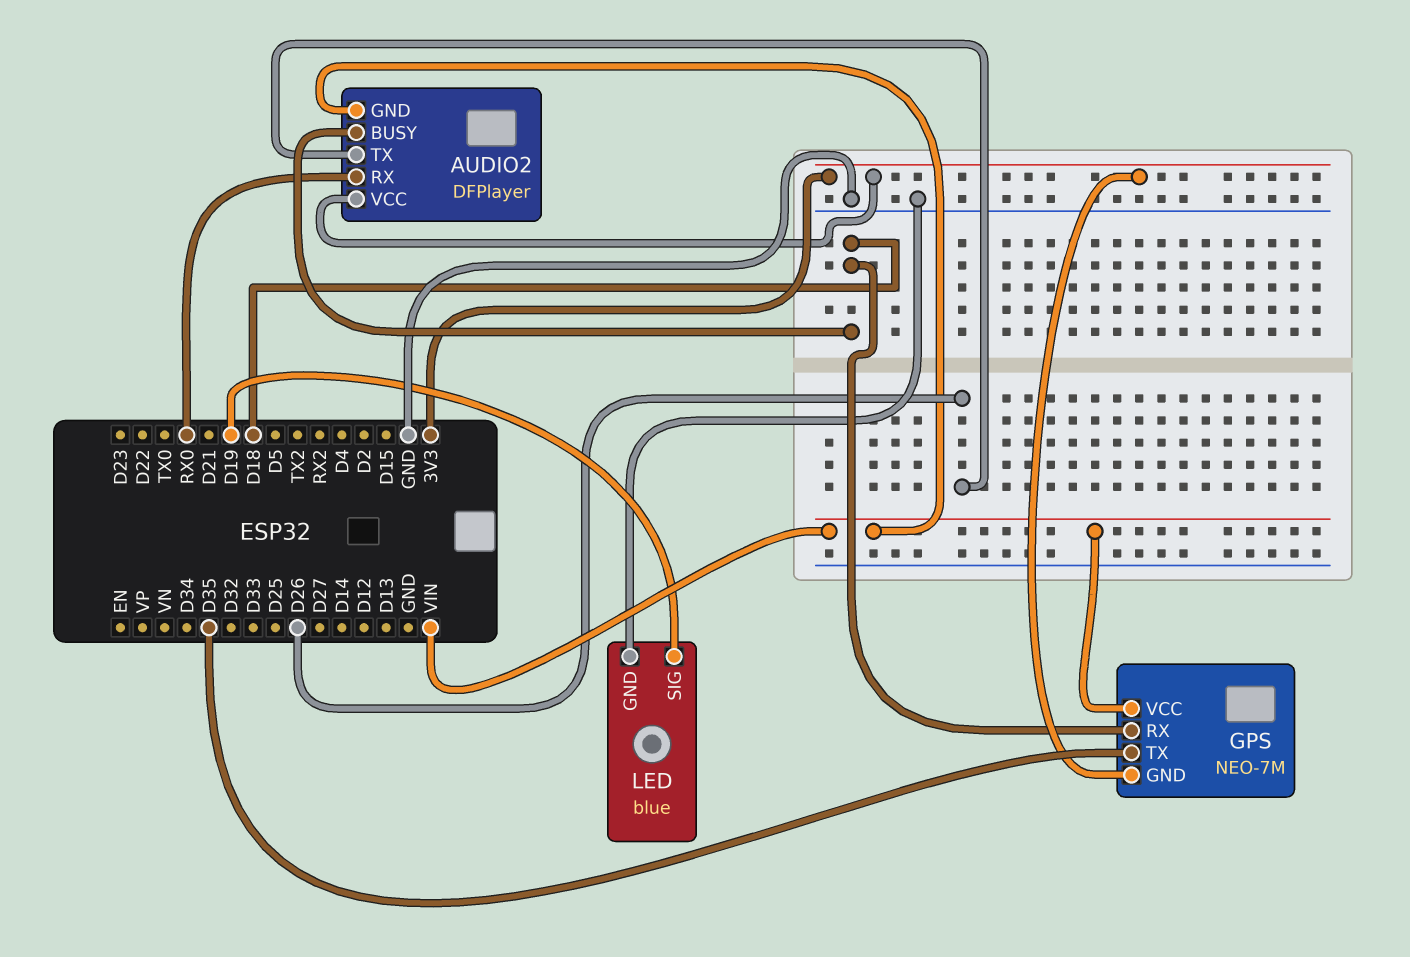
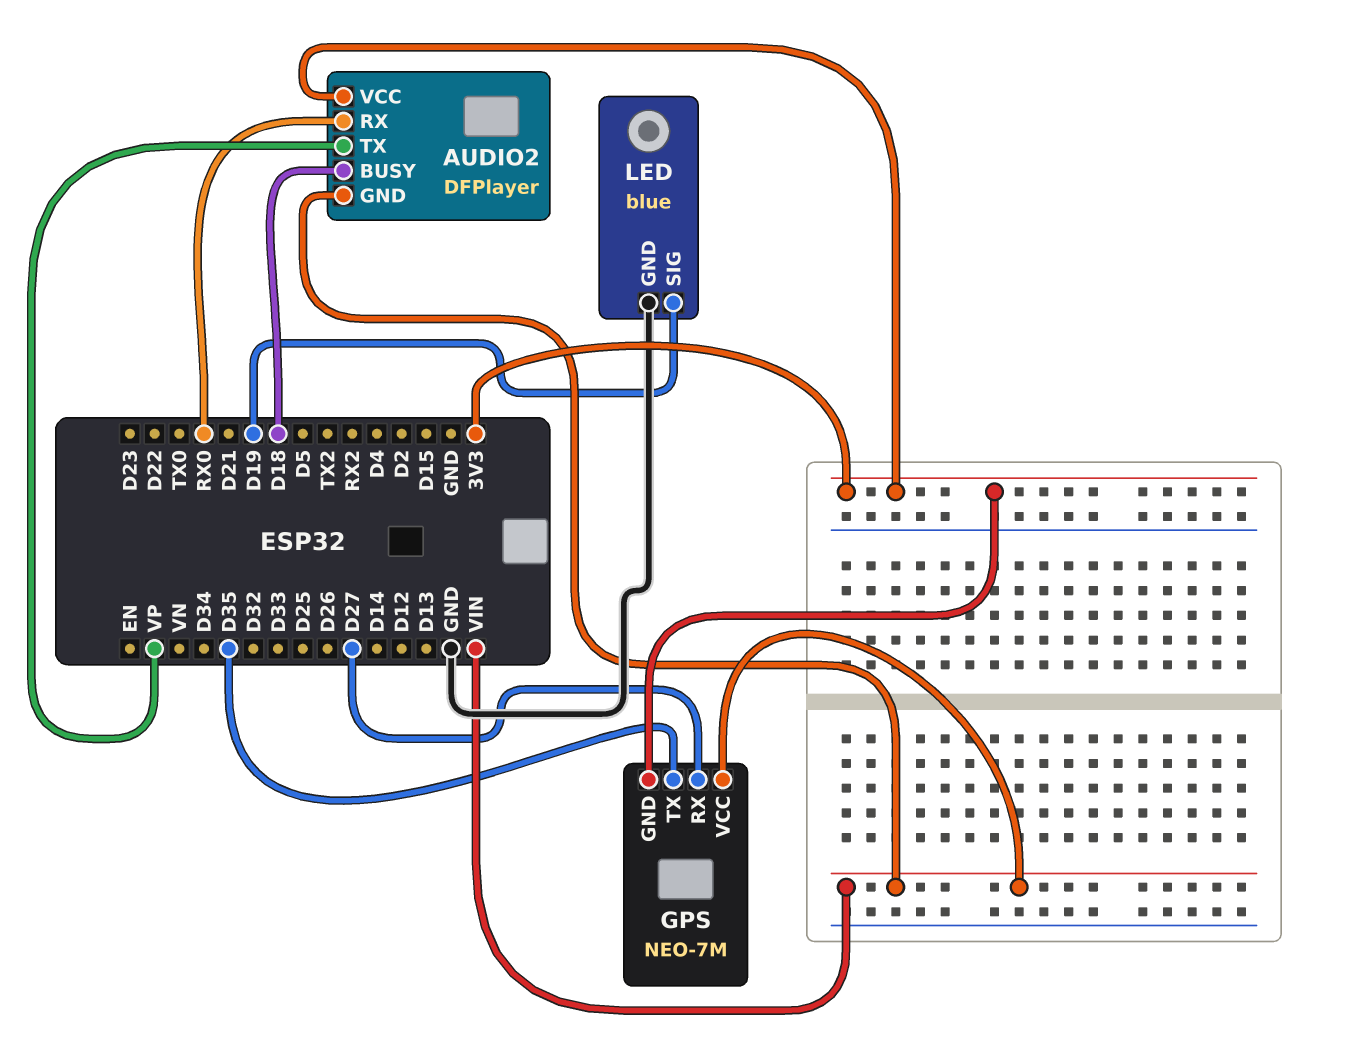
AUDIO2 pin TX: D26 -> VP
GPS pin RX: D18 -> D27

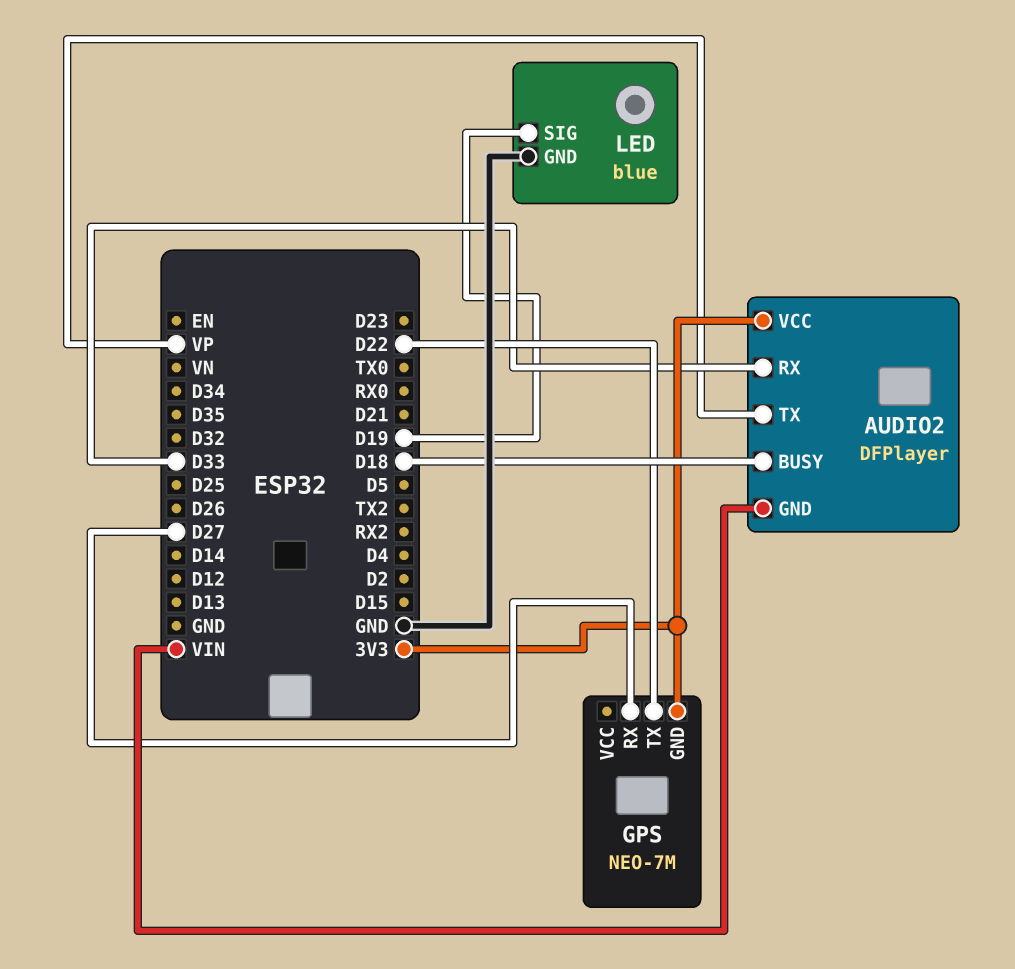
AUDIO2 pin RX: RX0 -> D33
GPS pin TX: D35 -> D22
GPS pin VCC: VIN -> none

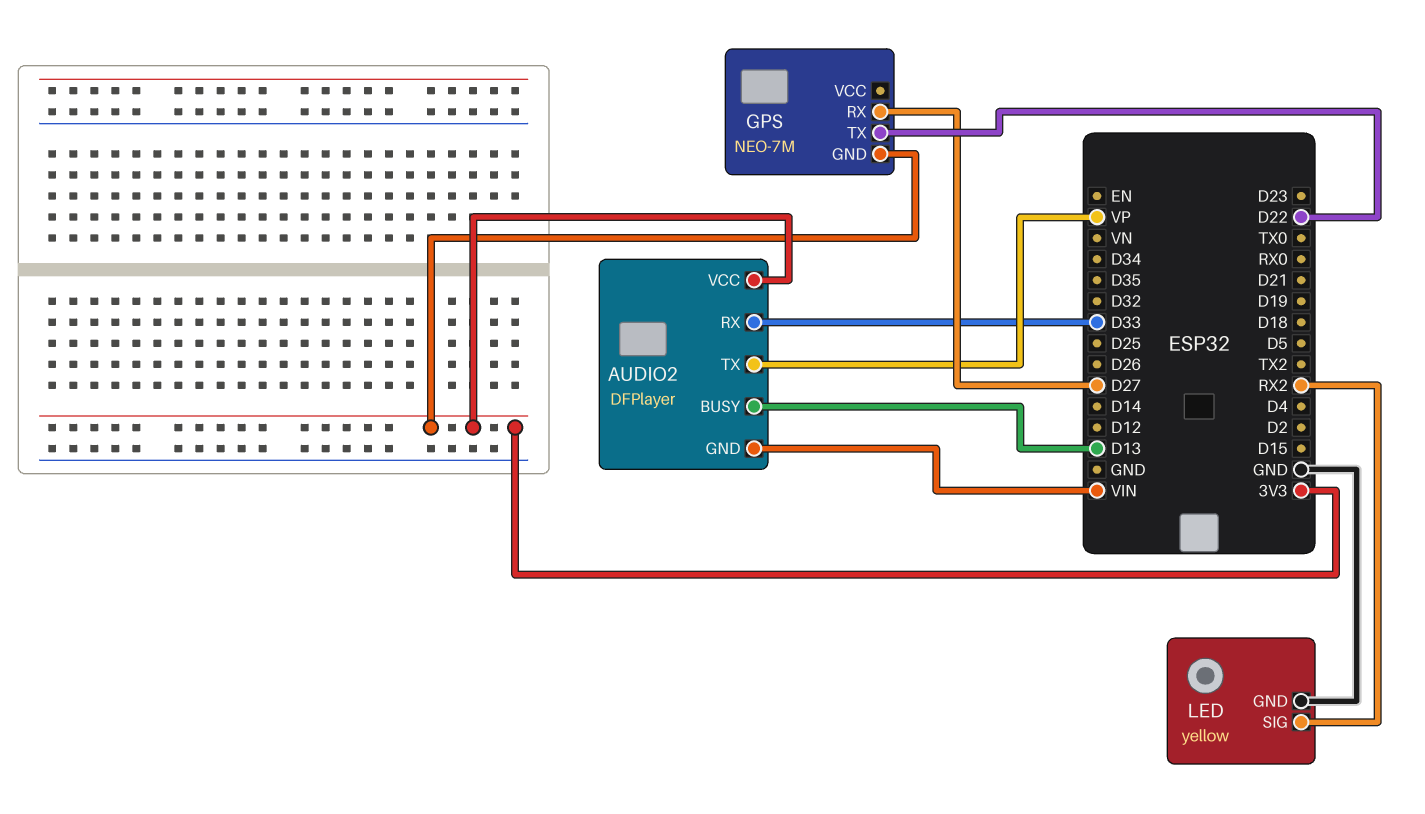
AUDIO2 pin BUSY: D18 -> D13
LED: blue -> yellow
LED pin SIG: D19 -> RX2

